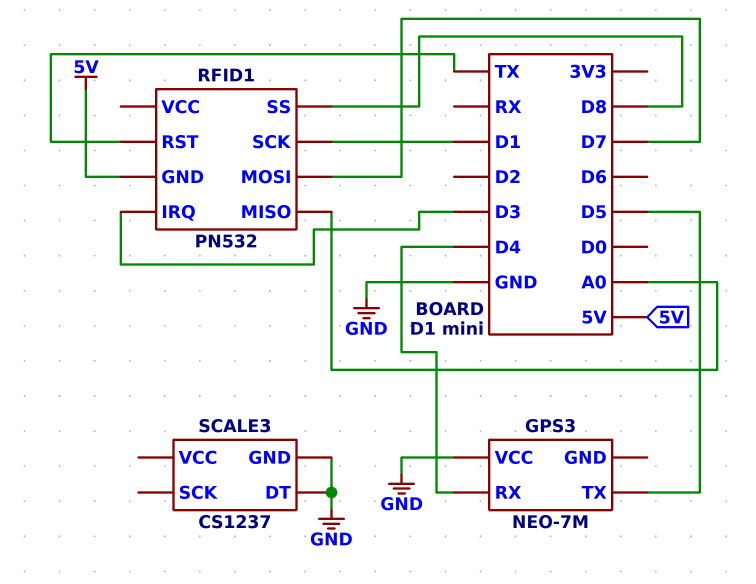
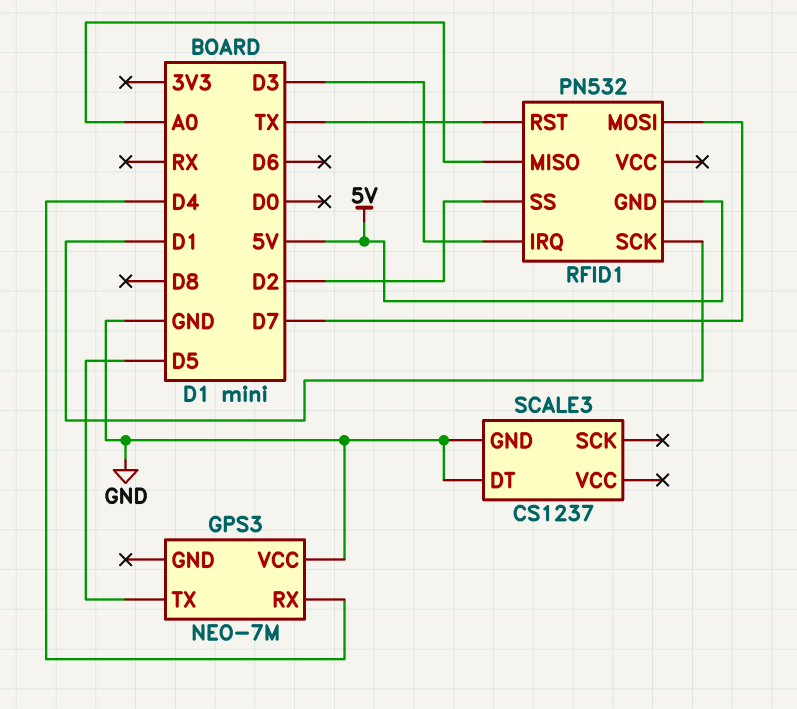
RFID1 pin SS: D8 -> D2

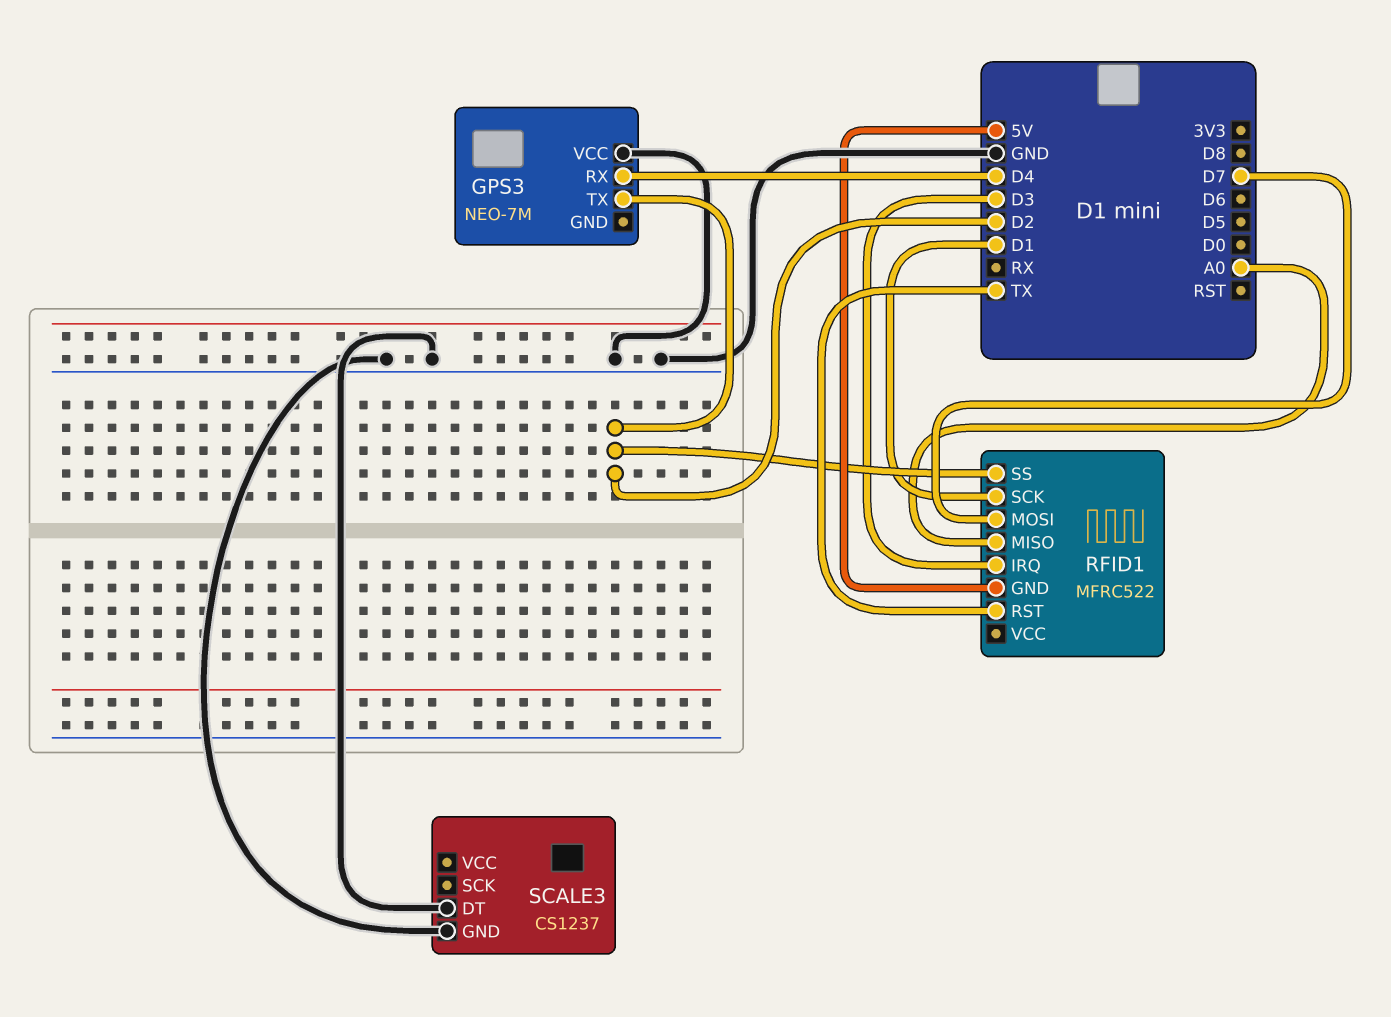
GPS3 pin TX: D5 -> D2
RFID1: PN532 -> MFRC522

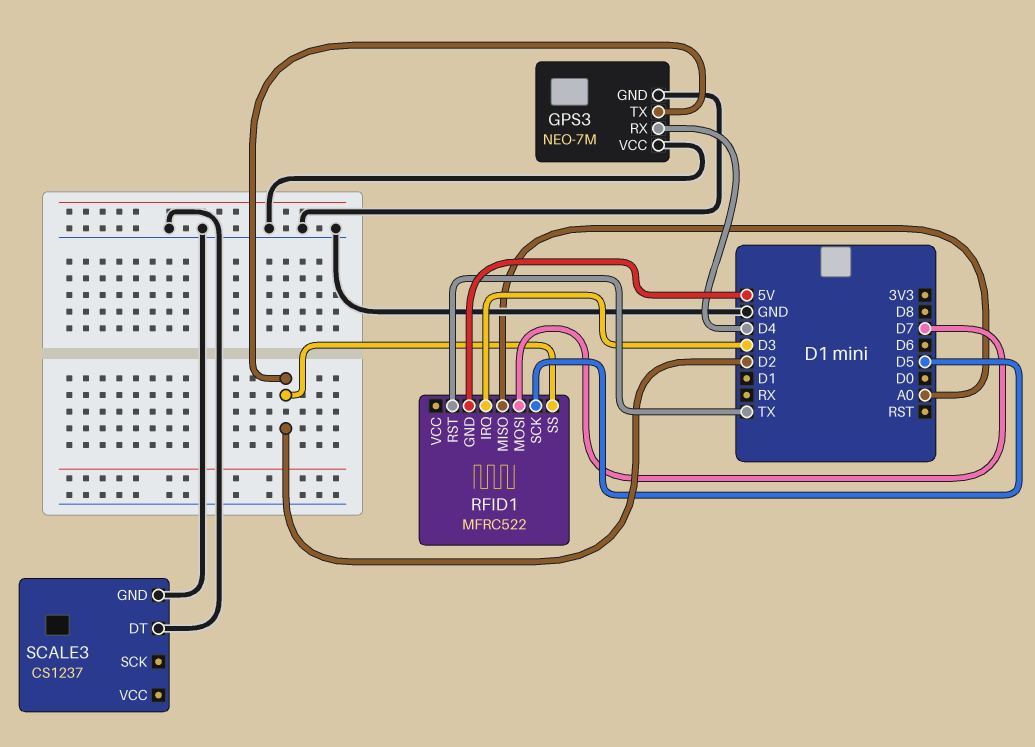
GPS3 pin GND: none -> GND
RFID1 pin SCK: D1 -> D5

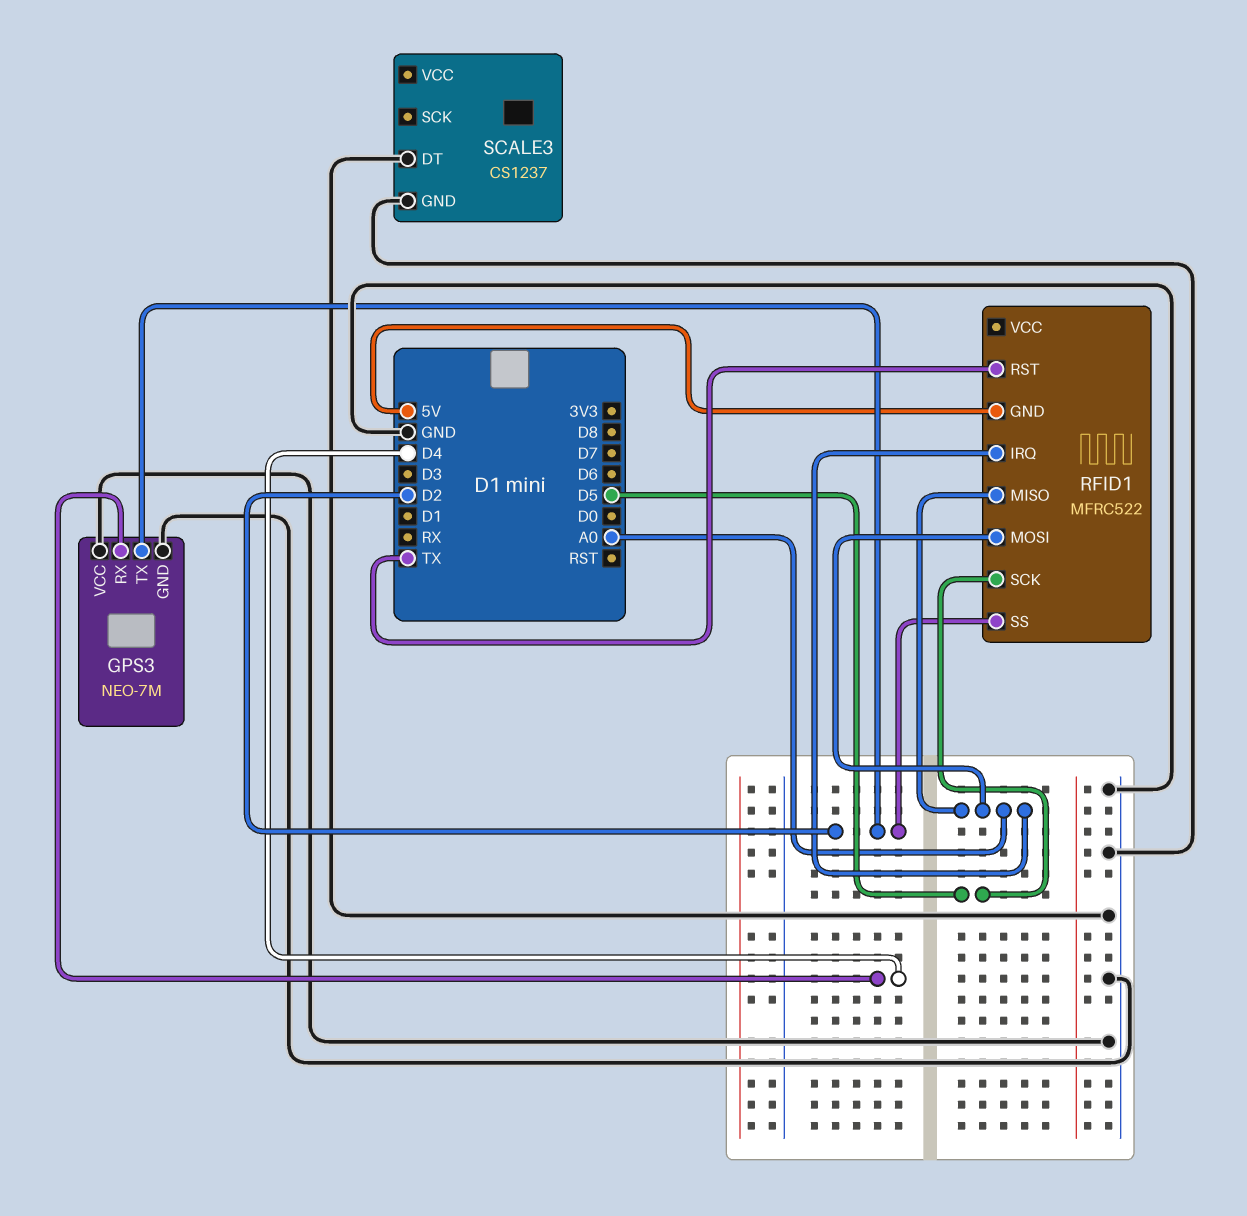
RFID1 pin IRQ: D3 -> A0
RFID1 pin MOSI: D7 -> A0

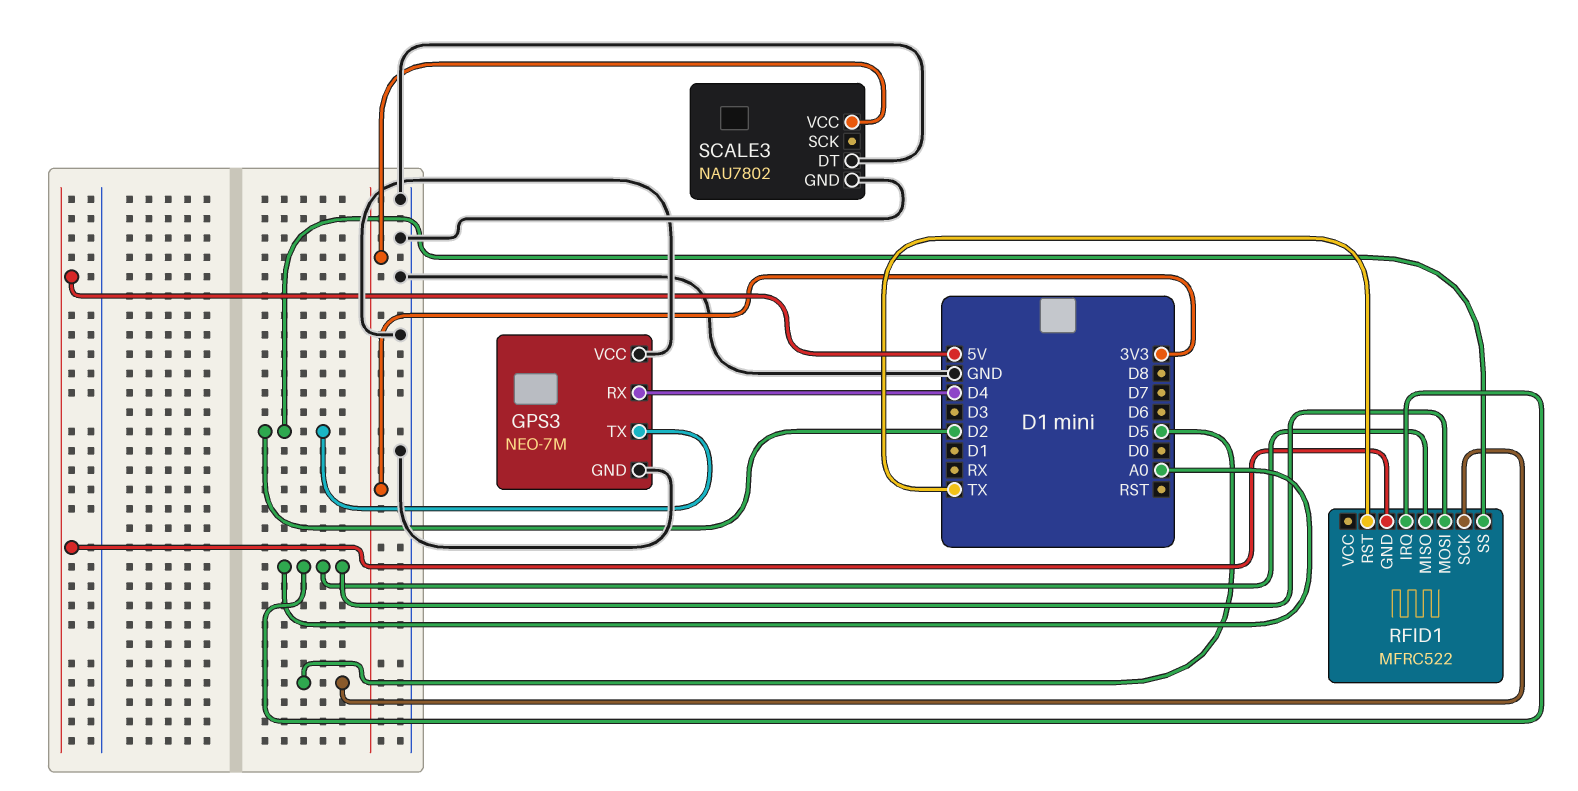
SCALE3: CS1237 -> NAU7802
SCALE3 pin VCC: none -> 3V3

